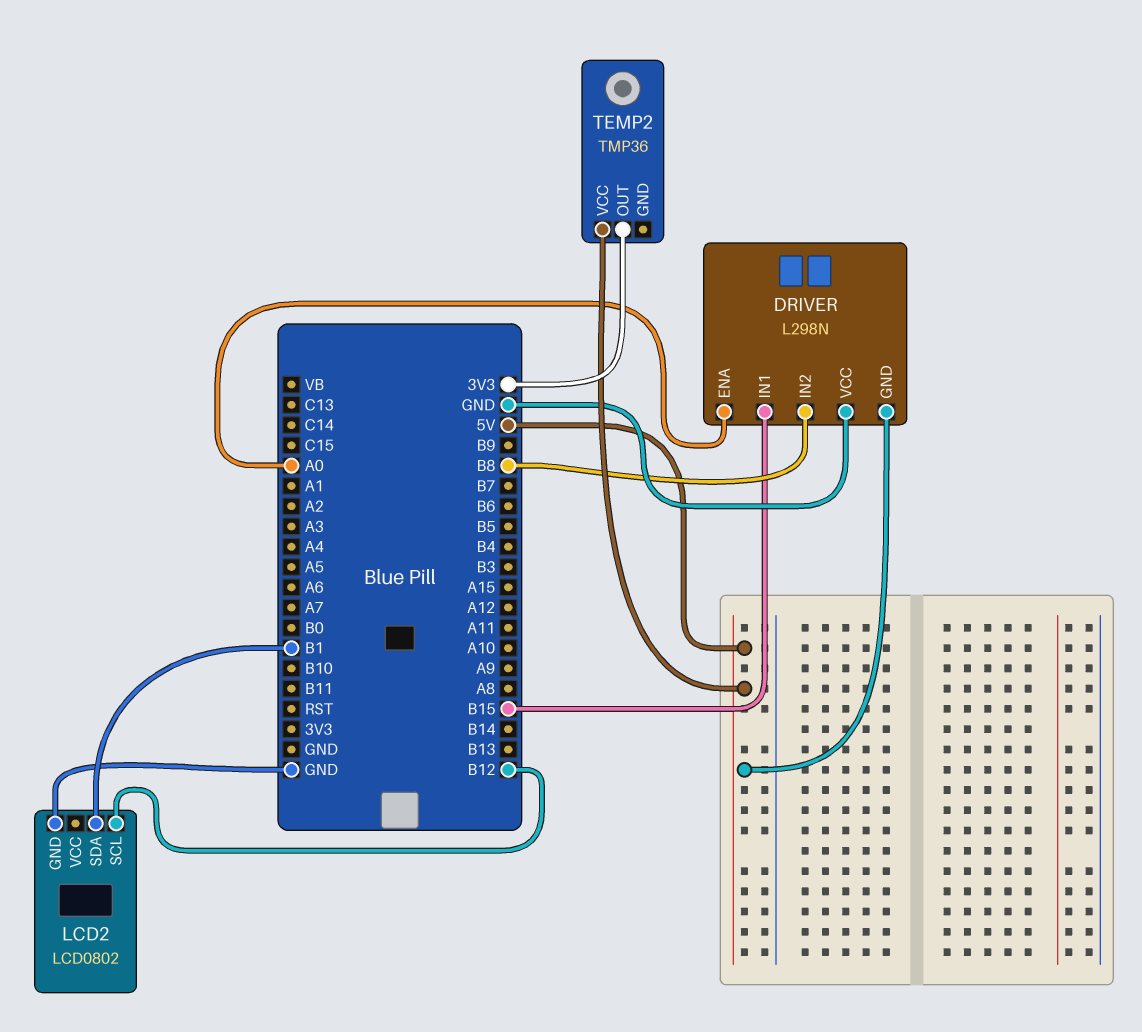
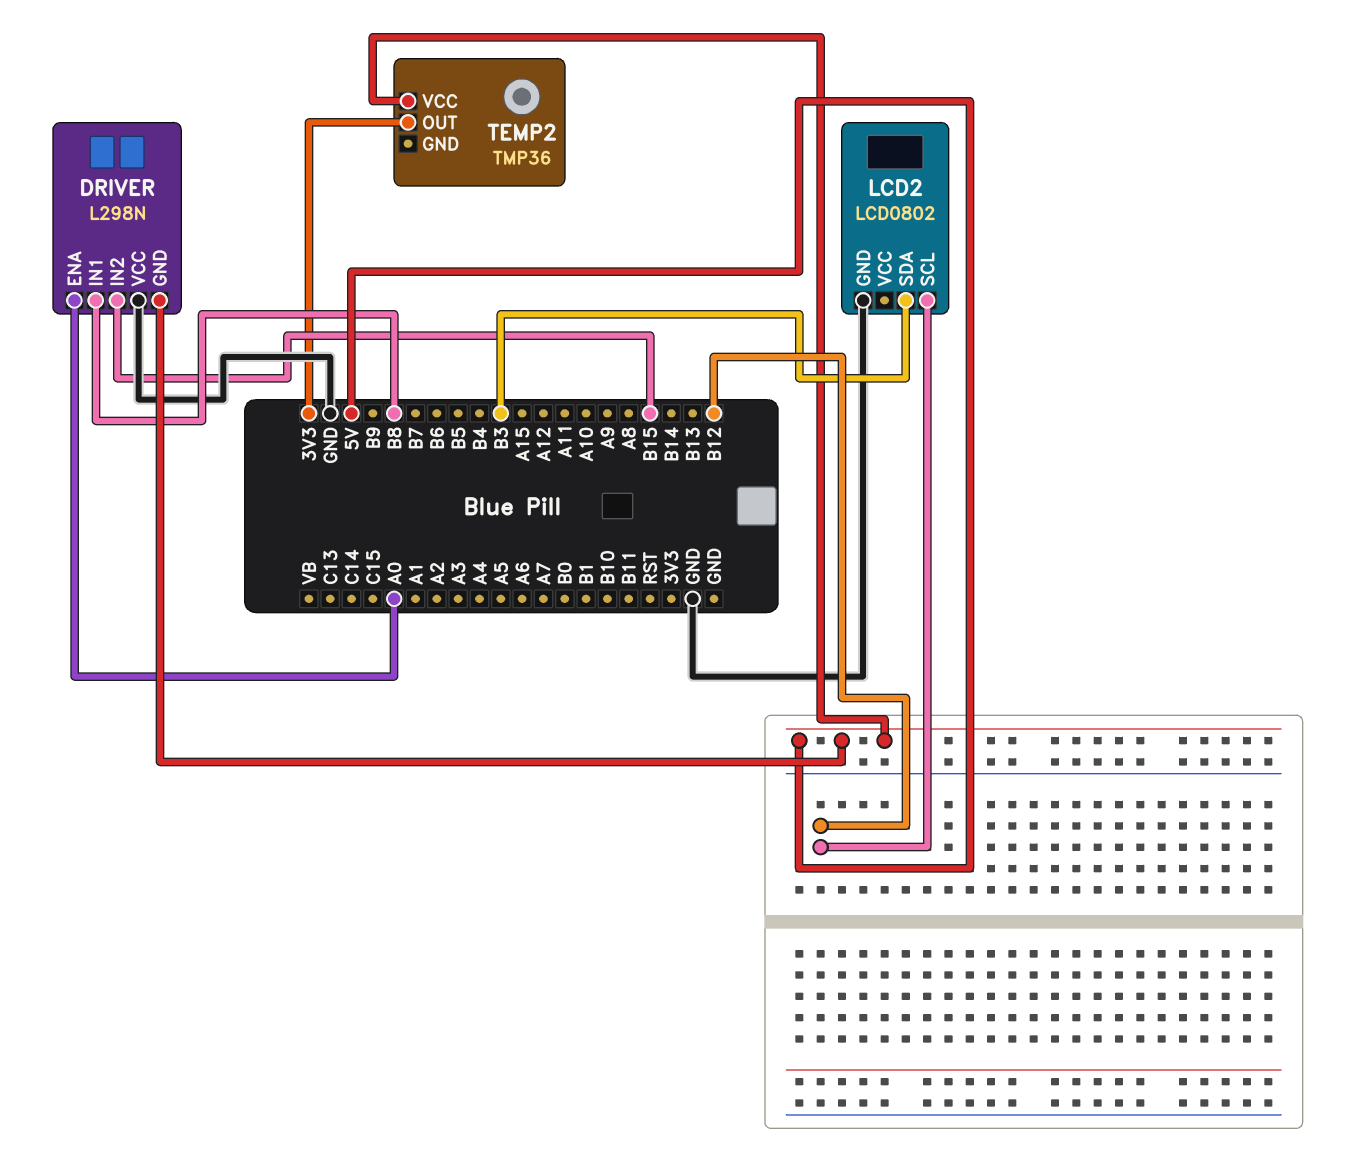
DRIVER pin IN1: B15 -> B8
DRIVER pin IN2: B8 -> B15
LCD2 pin SDA: B1 -> B3

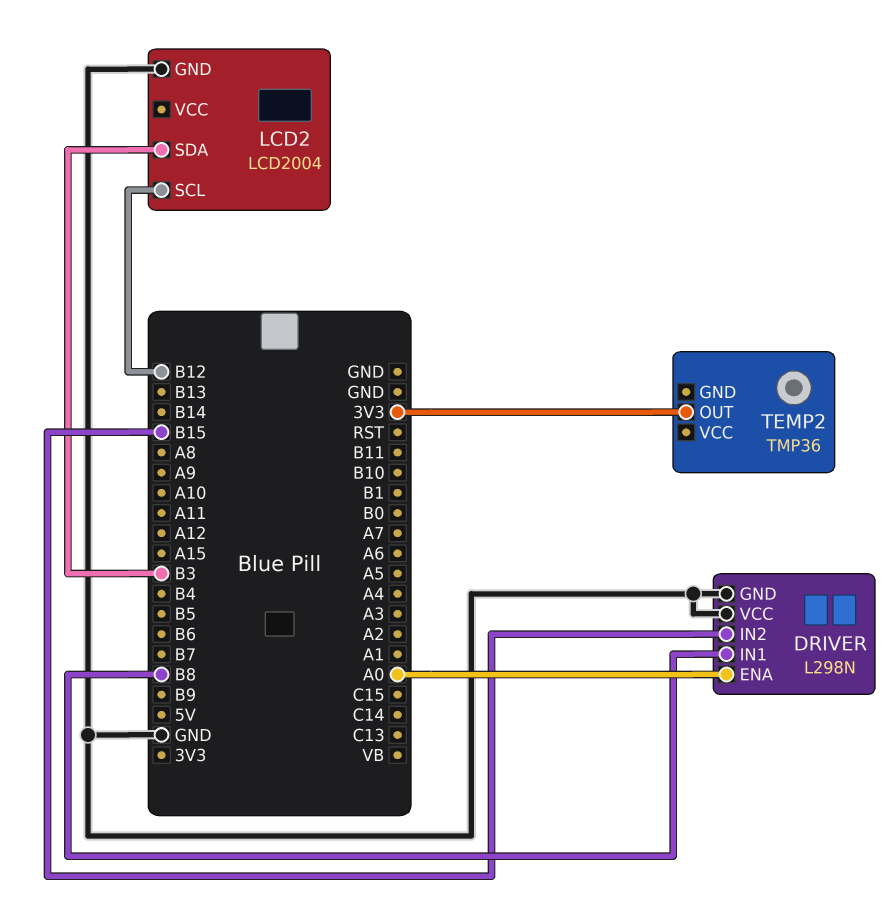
DRIVER pin GND: 5V -> GND
LCD2: LCD0802 -> LCD2004
TEMP2 pin VCC: 5V -> none

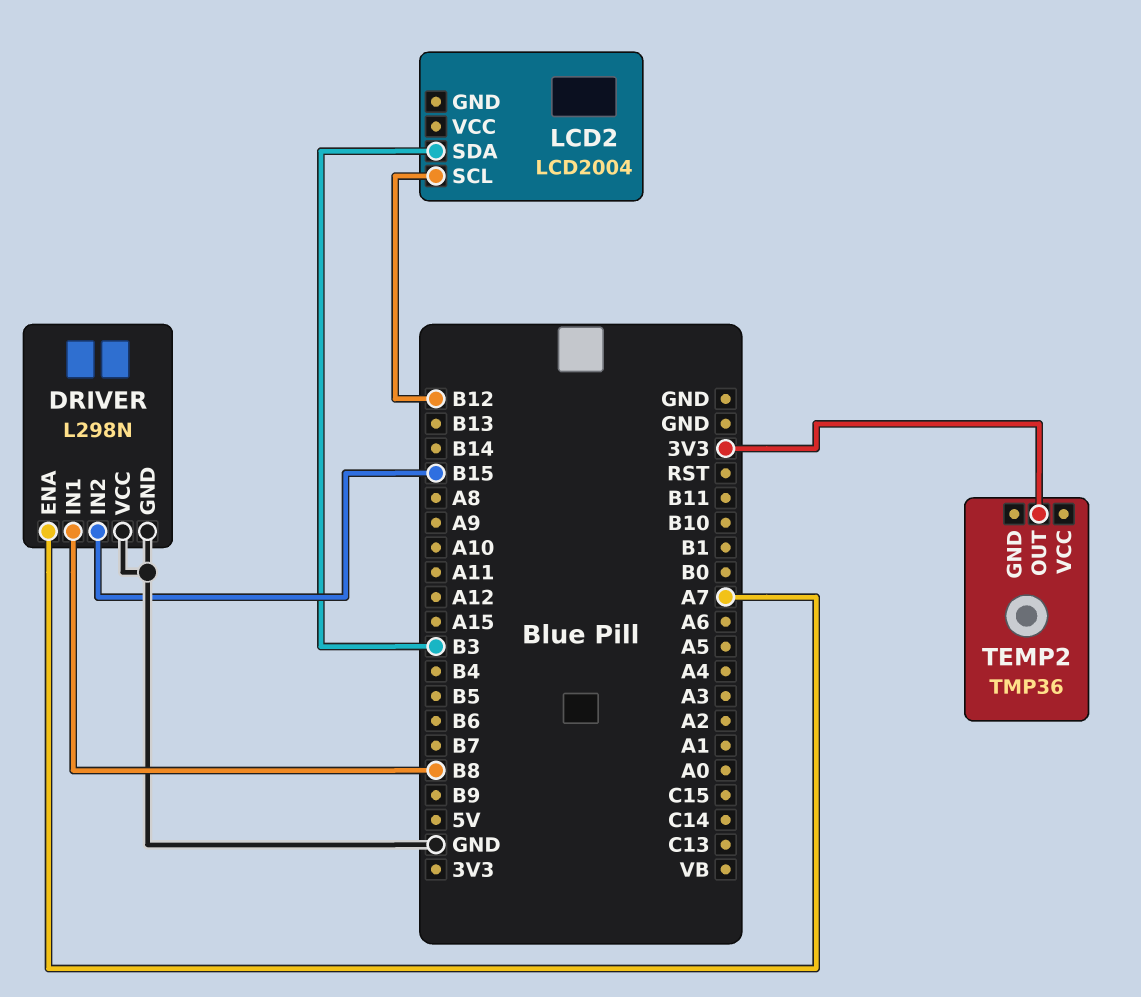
DRIVER pin ENA: A0 -> A7
LCD2 pin GND: GND -> none

